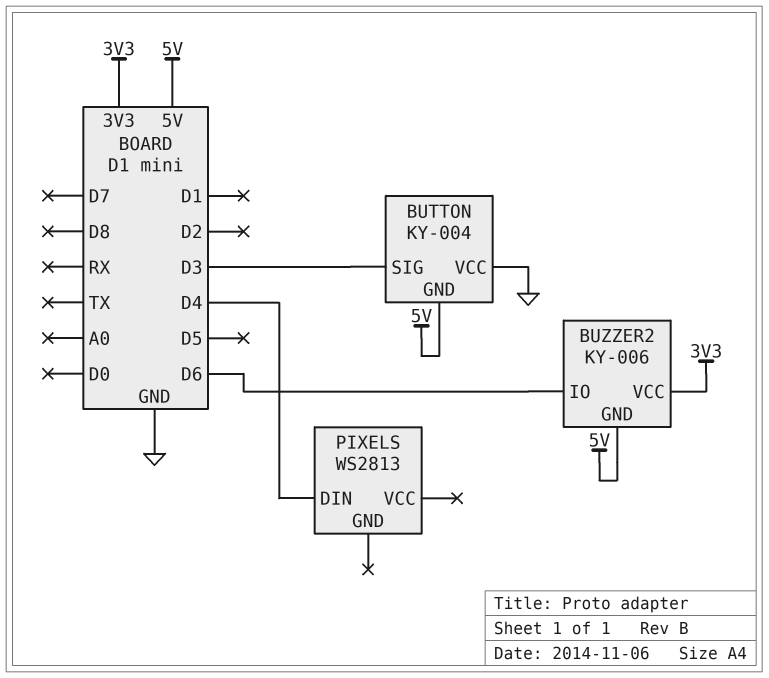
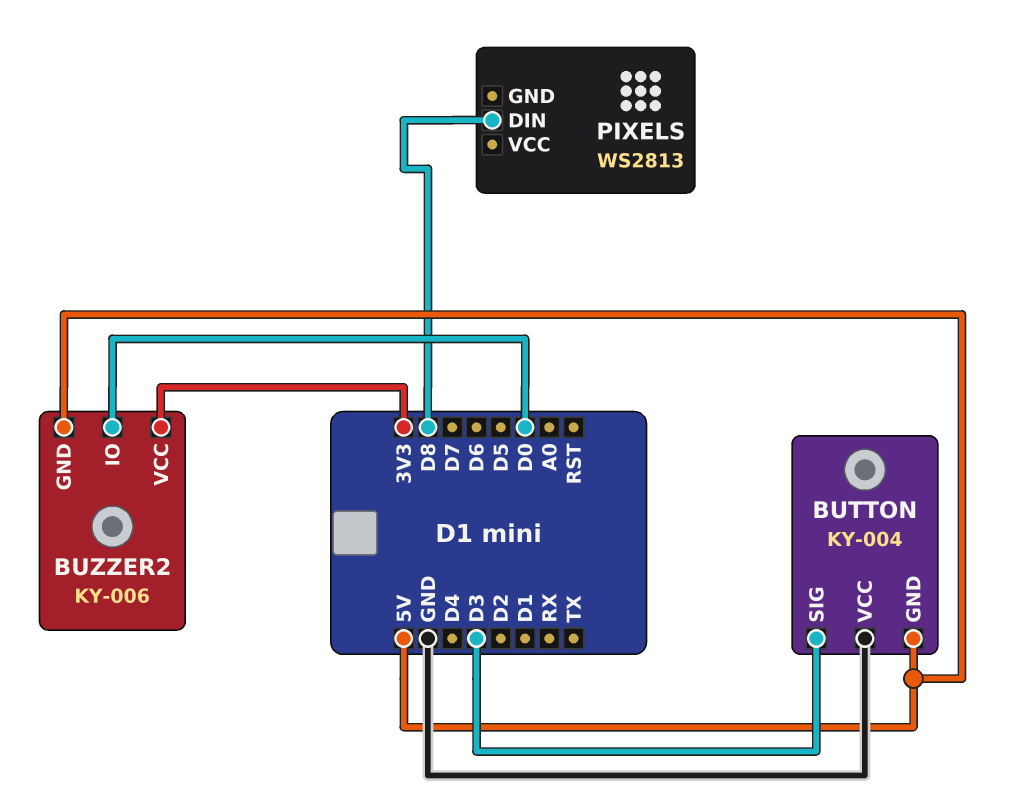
BUZZER2 pin IO: D6 -> D0
PIXELS pin DIN: D4 -> D8

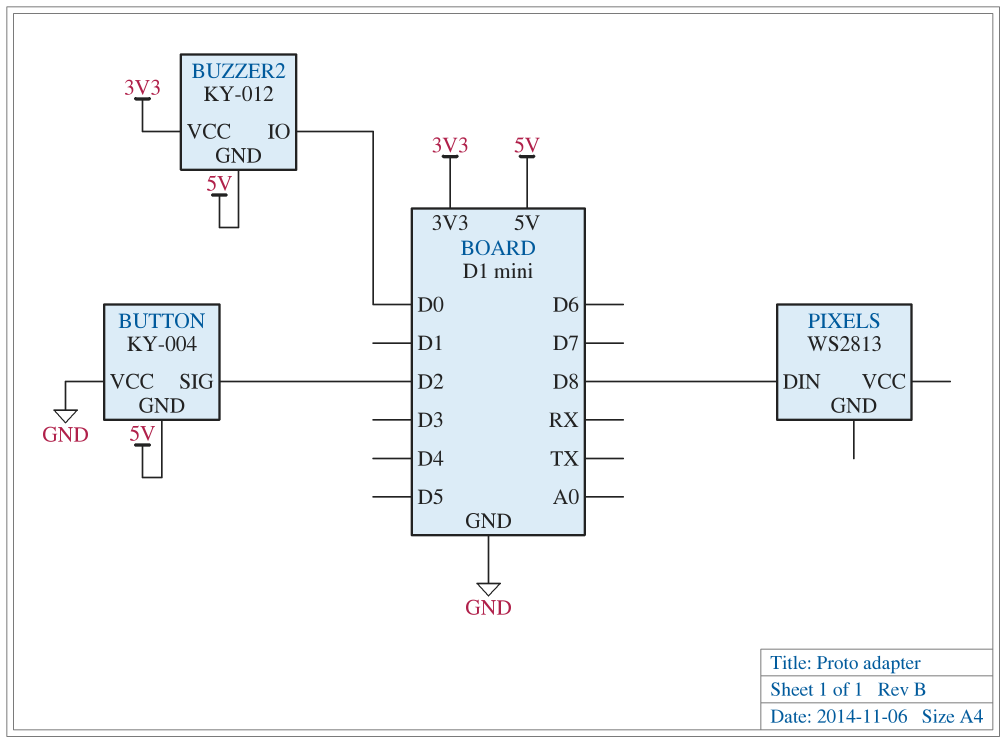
BUTTON pin SIG: D3 -> D2
BUZZER2: KY-006 -> KY-012

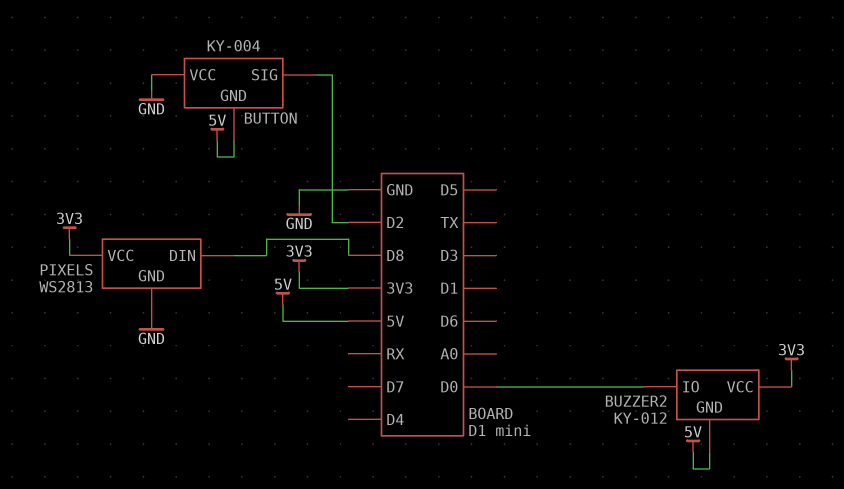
PIXELS pin GND: none -> GND
PIXELS pin VCC: none -> 3V3

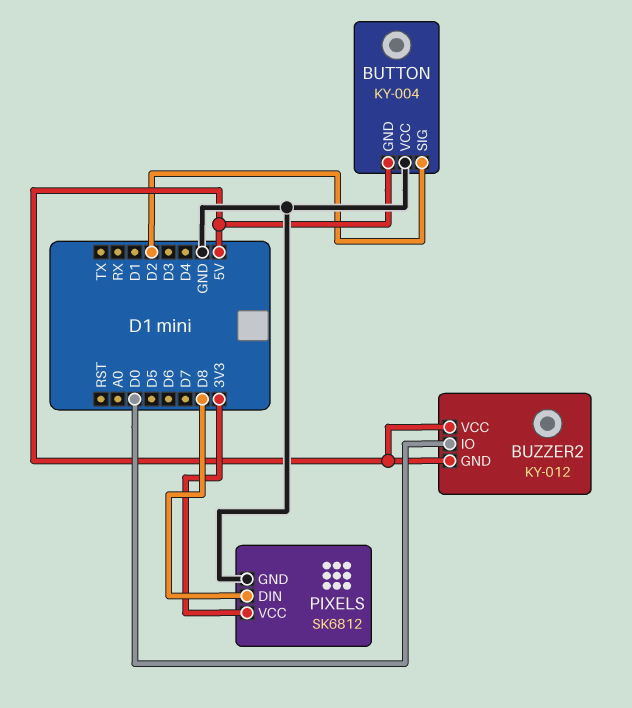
BUZZER2 pin VCC: 3V3 -> 5V
PIXELS: WS2813 -> SK6812

